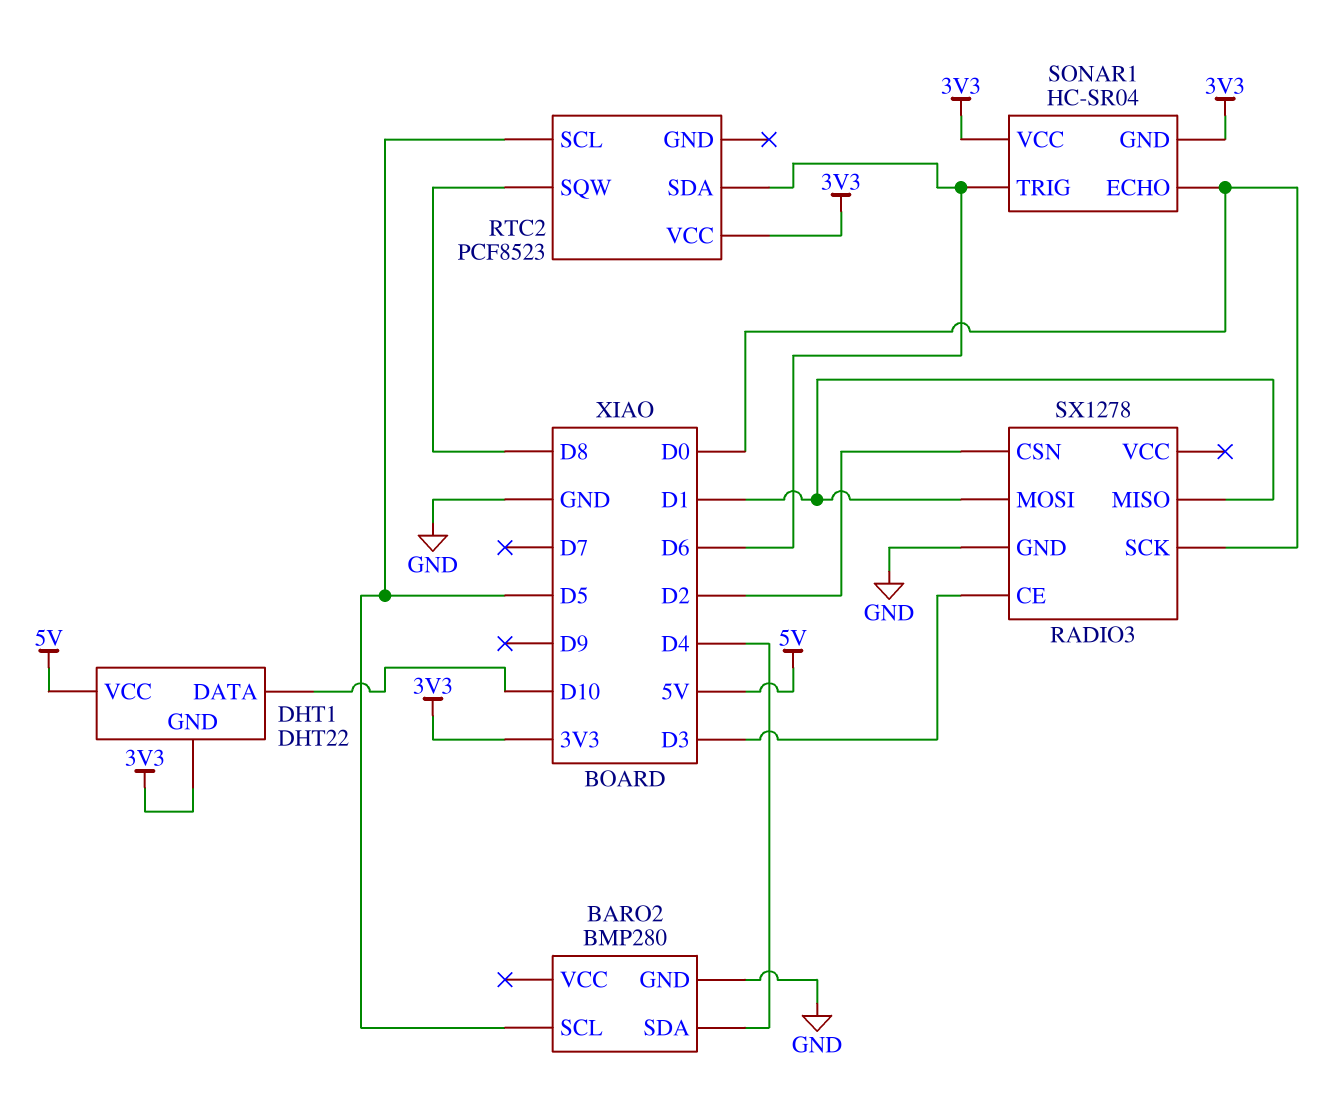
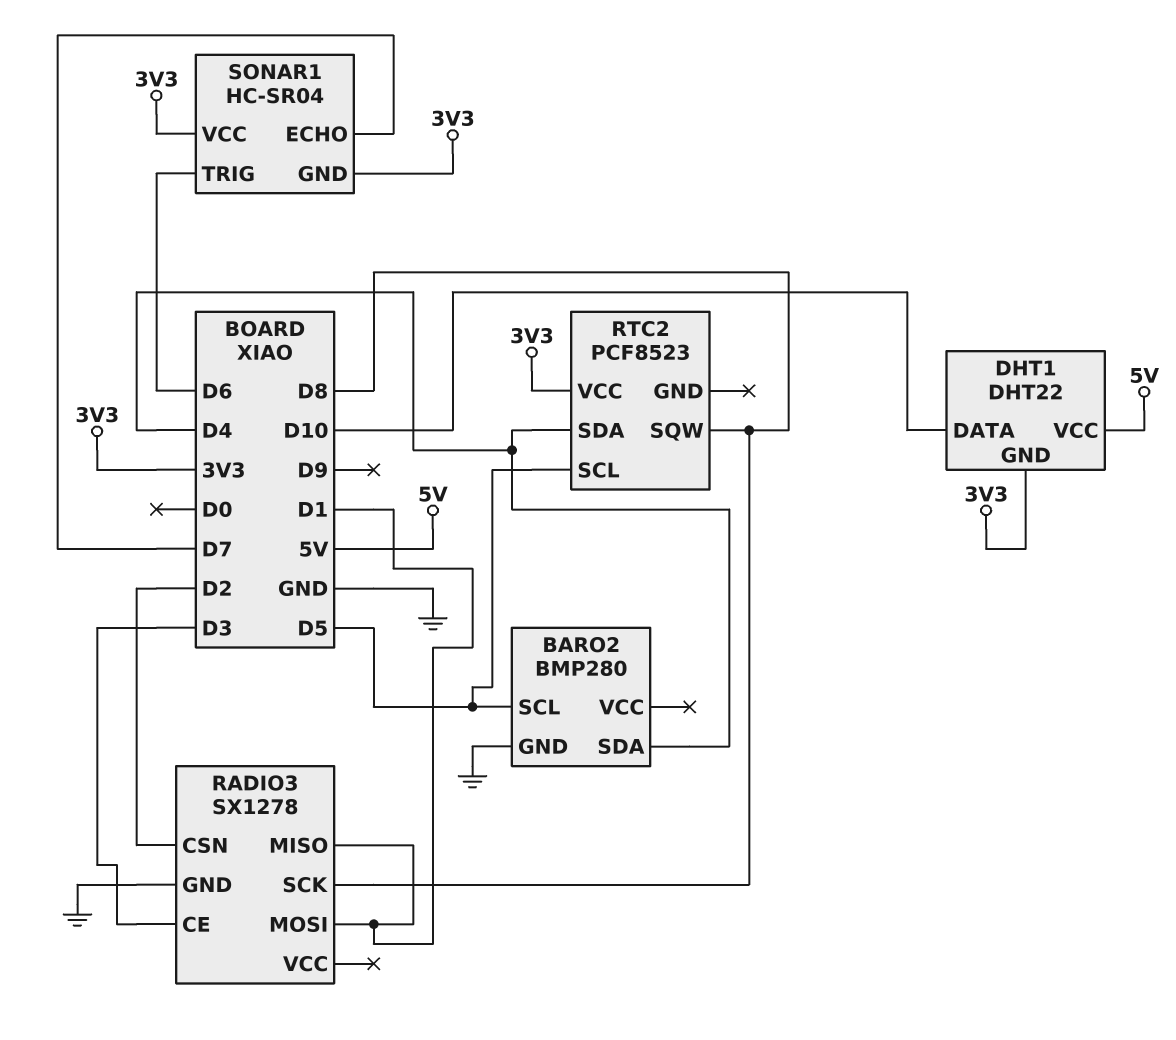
RADIO3 pin SCK: D0 -> D8
RTC2 pin SDA: D6 -> D4
SONAR1 pin ECHO: D0 -> D7

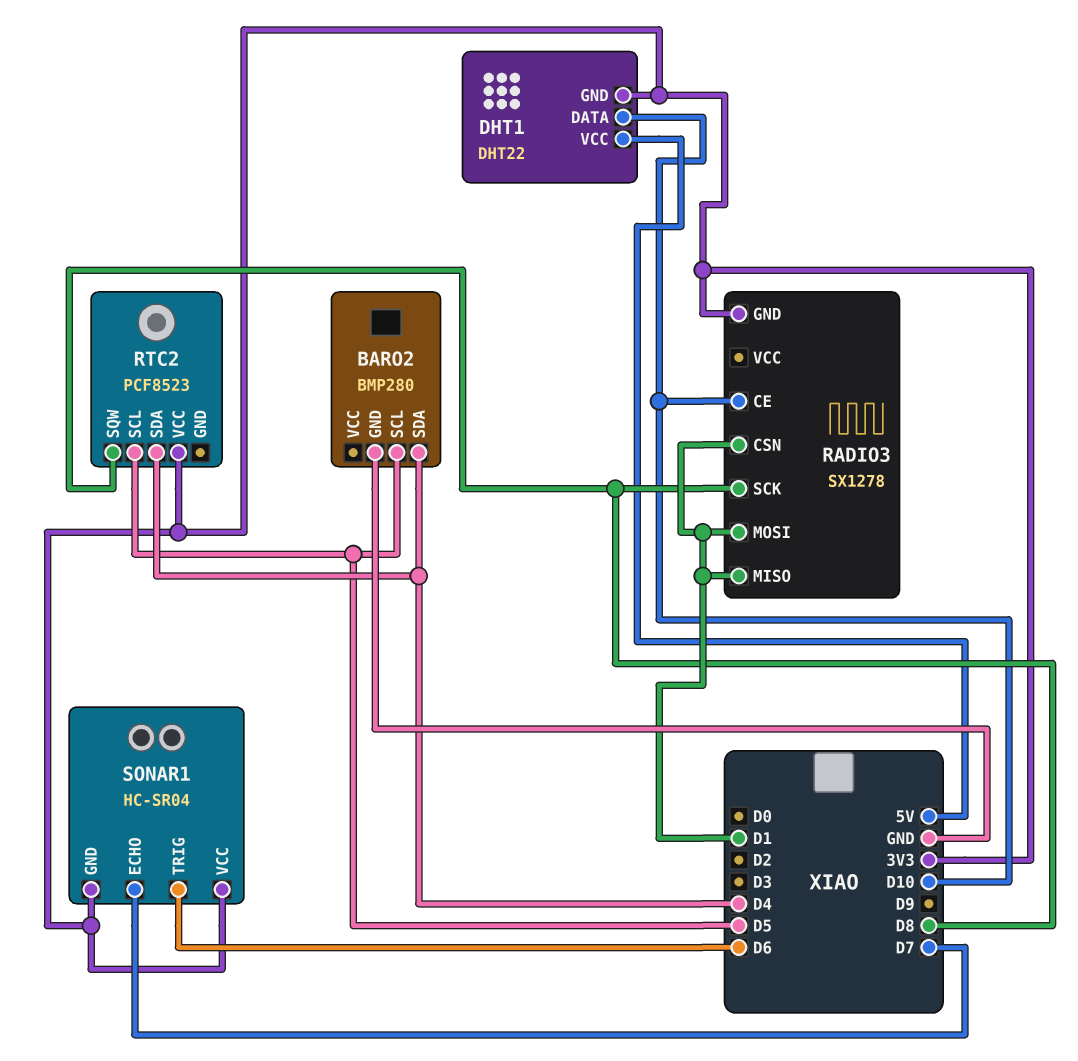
RADIO3 pin CE: D3 -> D10
RADIO3 pin CSN: D2 -> D1
RADIO3 pin GND: GND -> 3V3

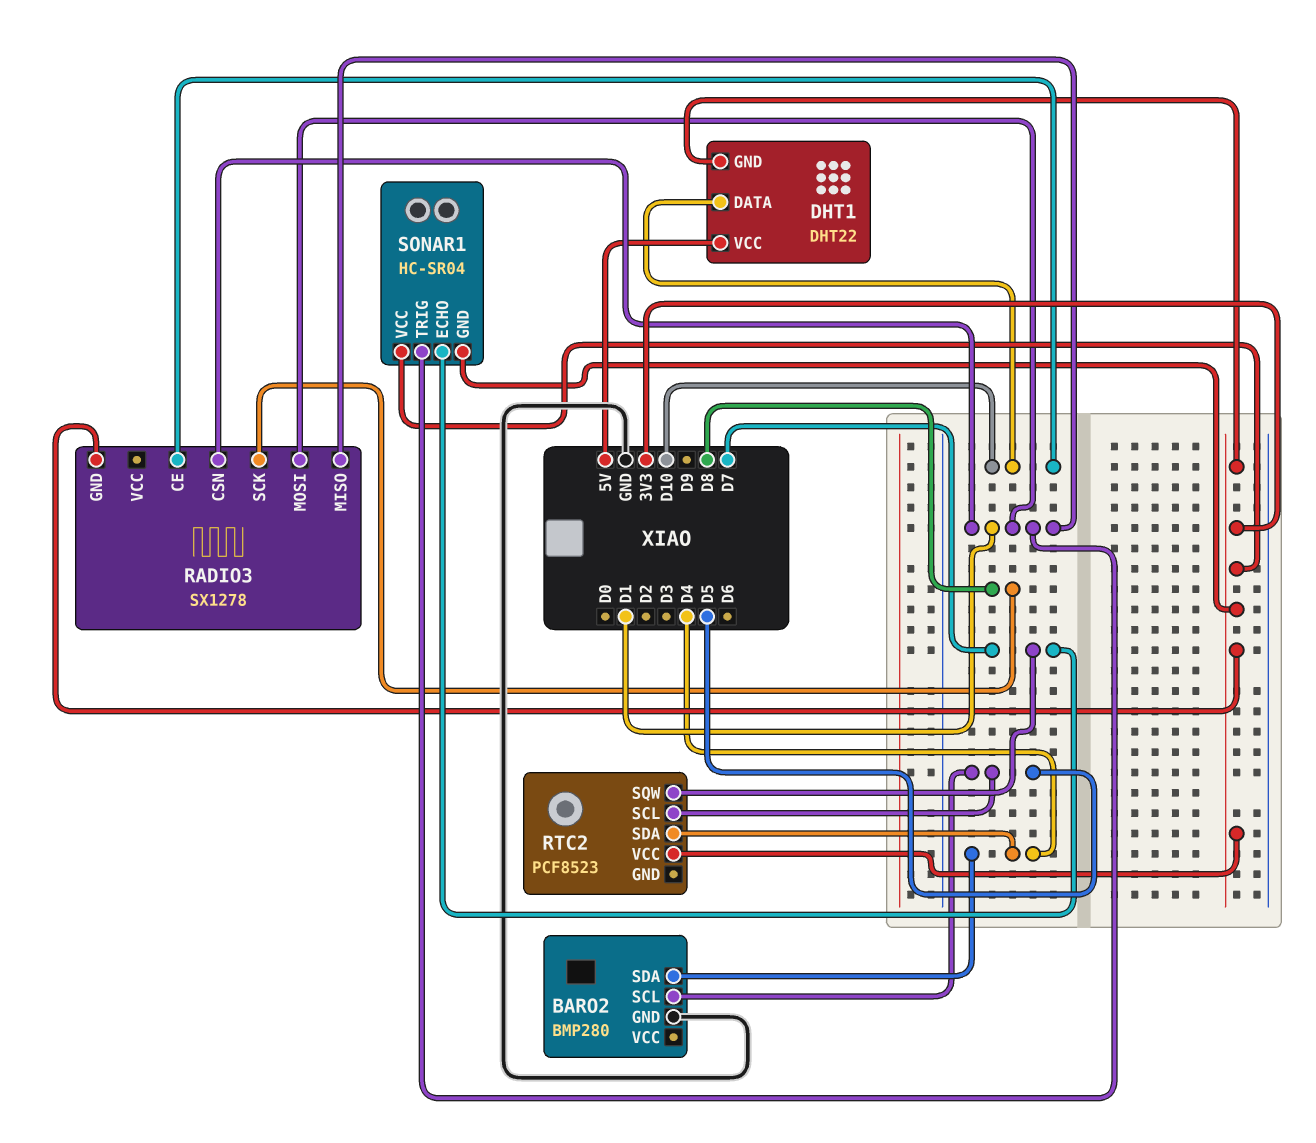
RTC2 pin SQW: D8 -> D7
SONAR1 pin TRIG: D6 -> D1

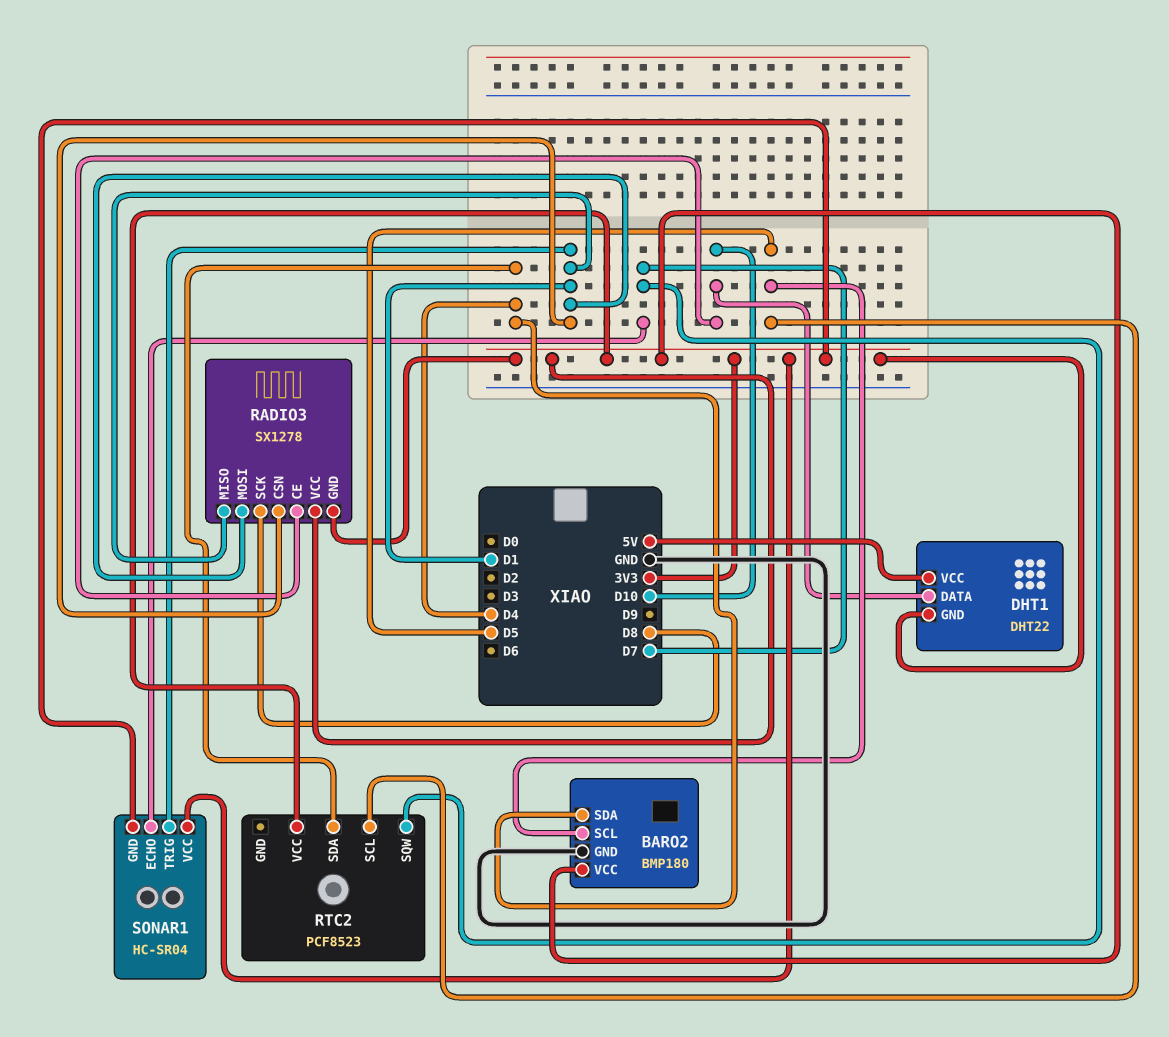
BARO2: BMP280 -> BMP180
BARO2 pin VCC: none -> 3V3
RADIO3 pin VCC: none -> 3V3

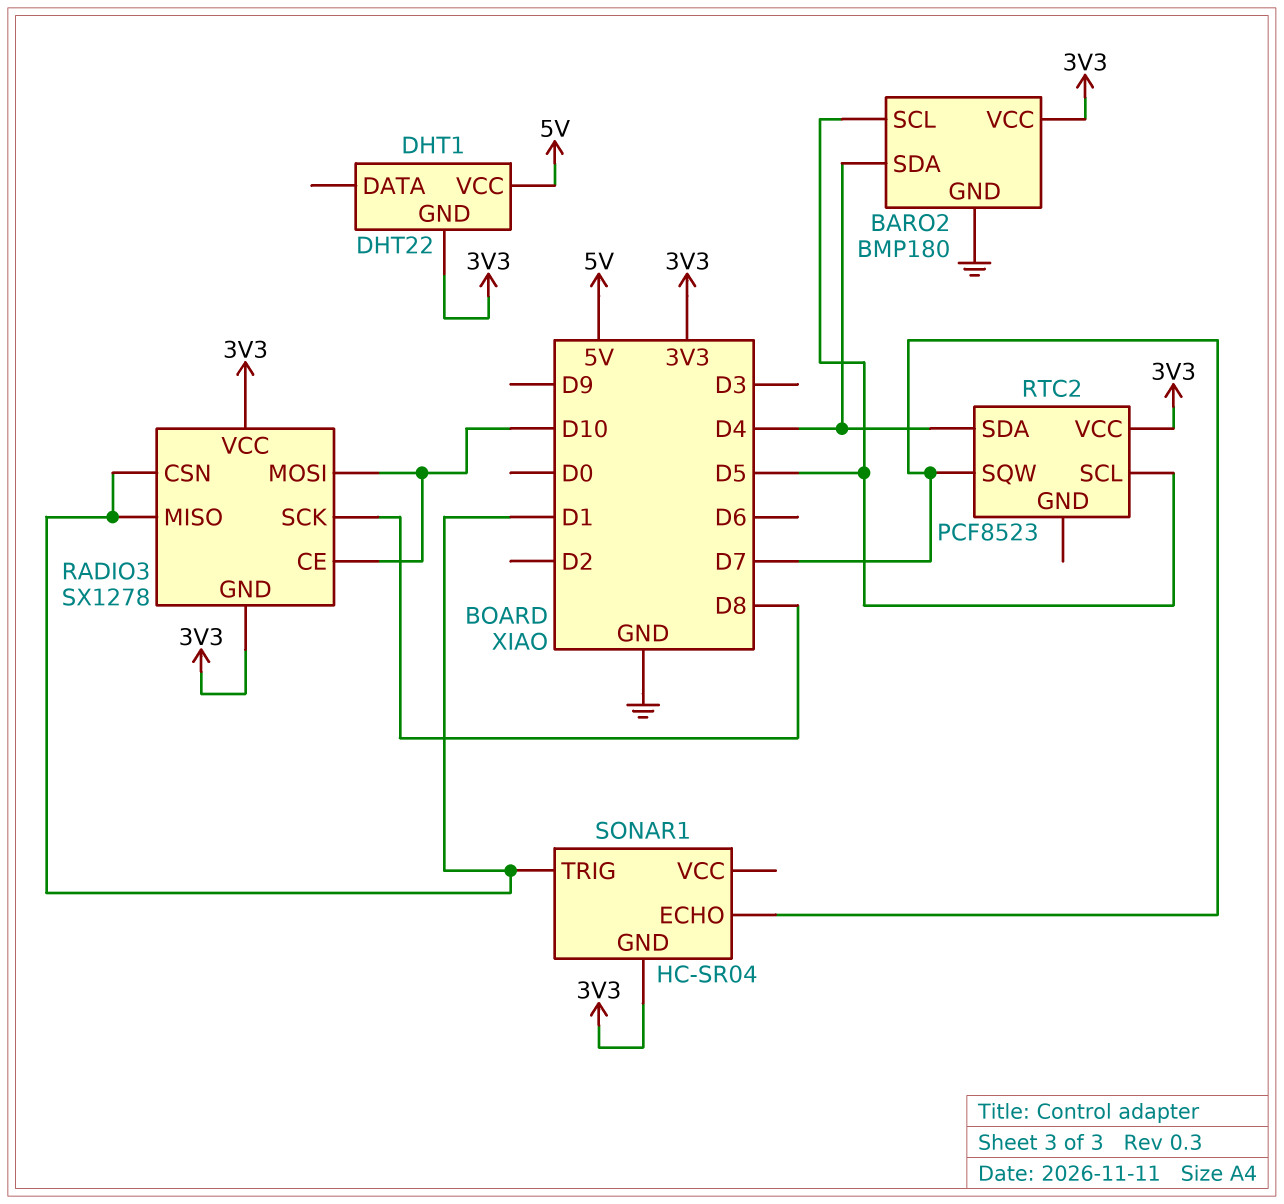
DHT1 pin DATA: D10 -> none
RADIO3 pin MOSI: D1 -> D10
SONAR1 pin VCC: 3V3 -> none

